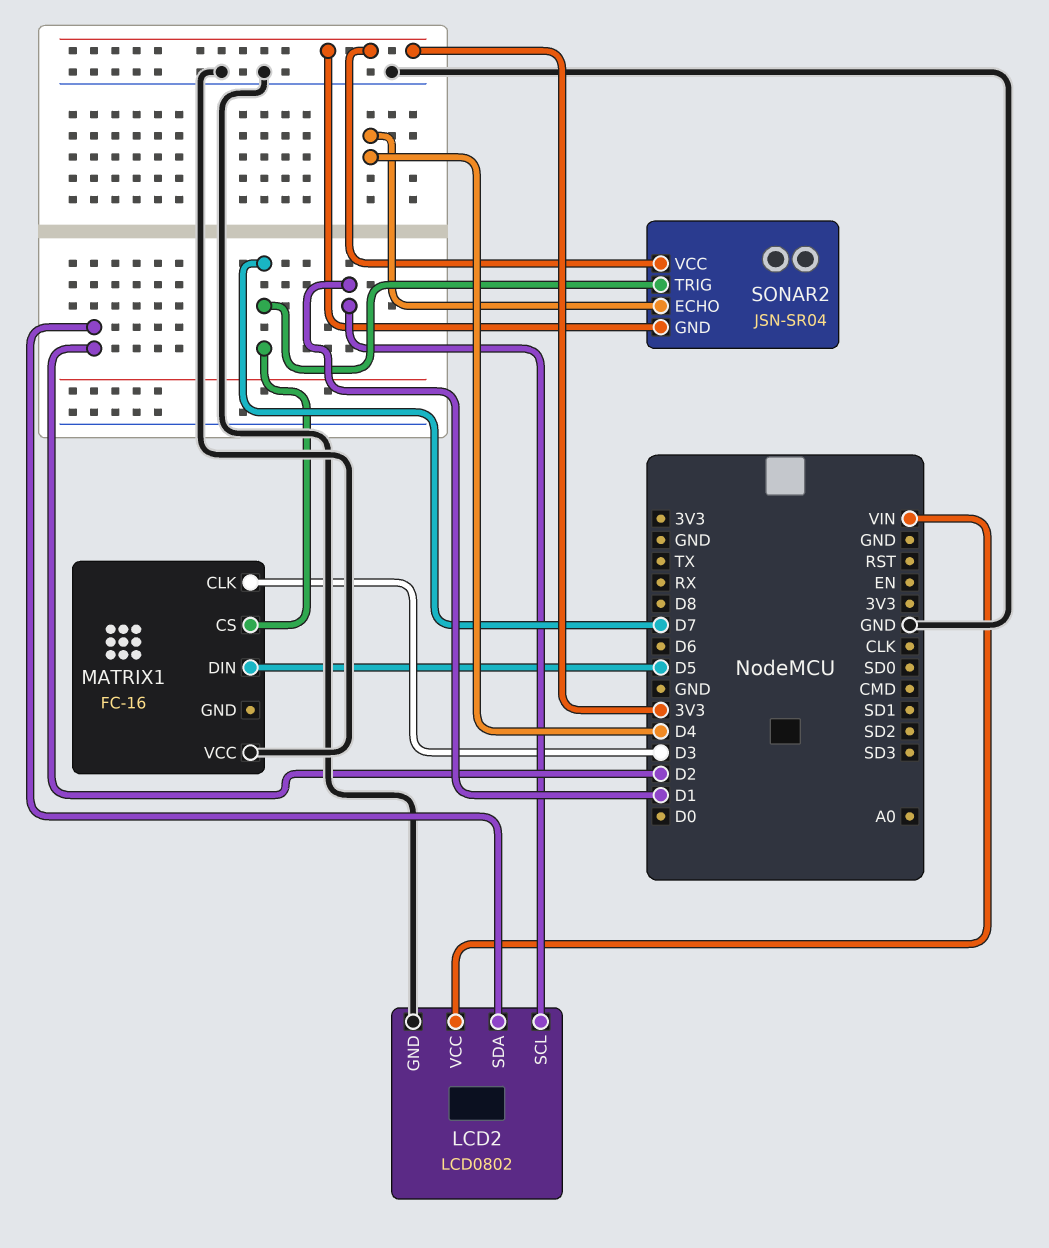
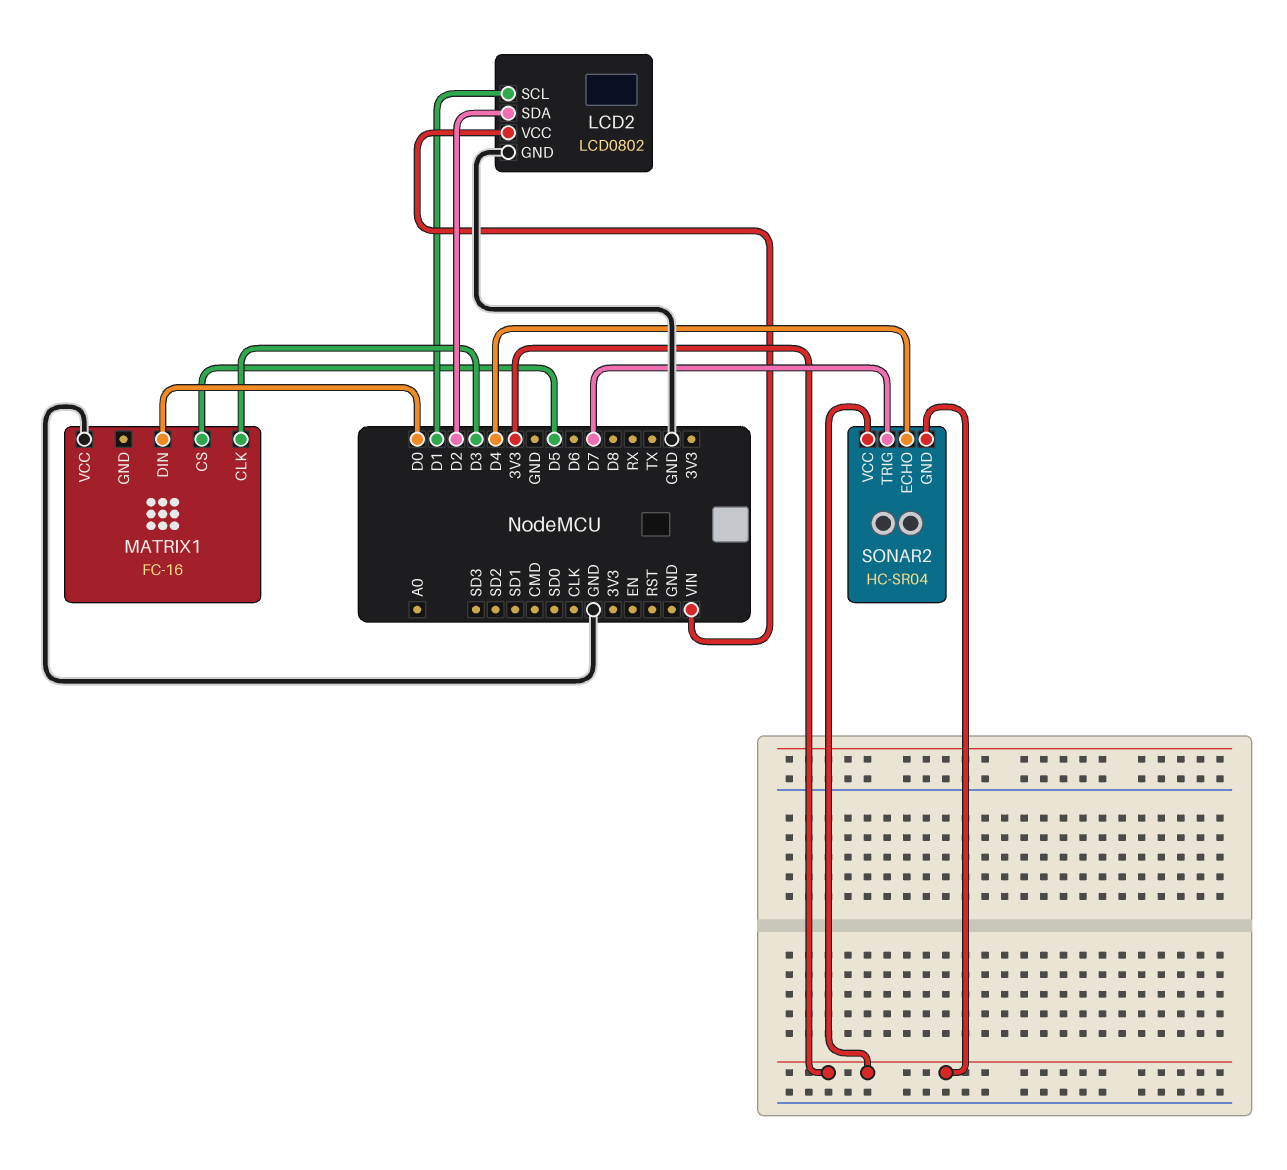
MATRIX1 pin CS: D7 -> D5
MATRIX1 pin DIN: D5 -> D0
SONAR2: JSN-SR04 -> HC-SR04

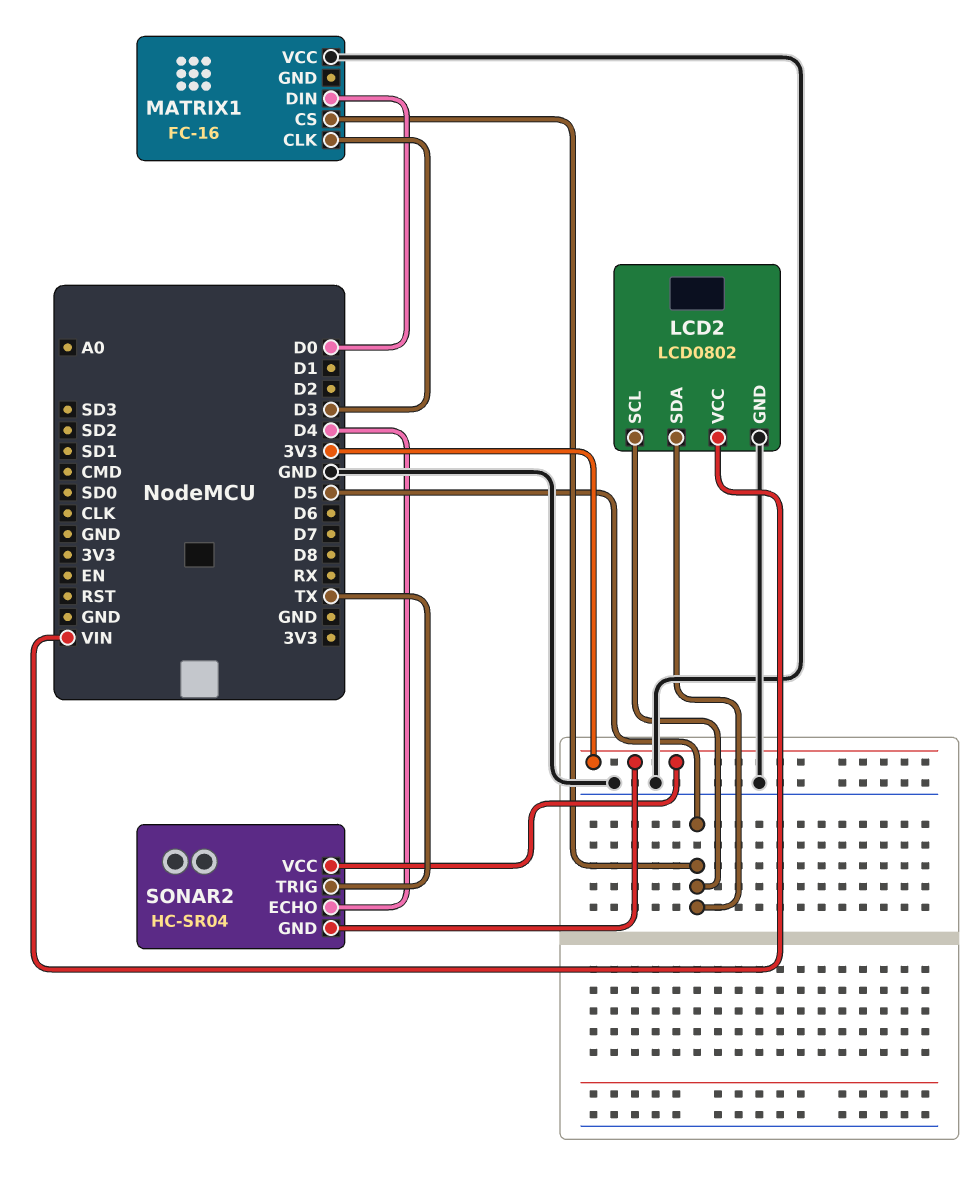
LCD2 pin SCL: D1 -> D5
LCD2 pin SDA: D2 -> D5
SONAR2 pin TRIG: D7 -> TX

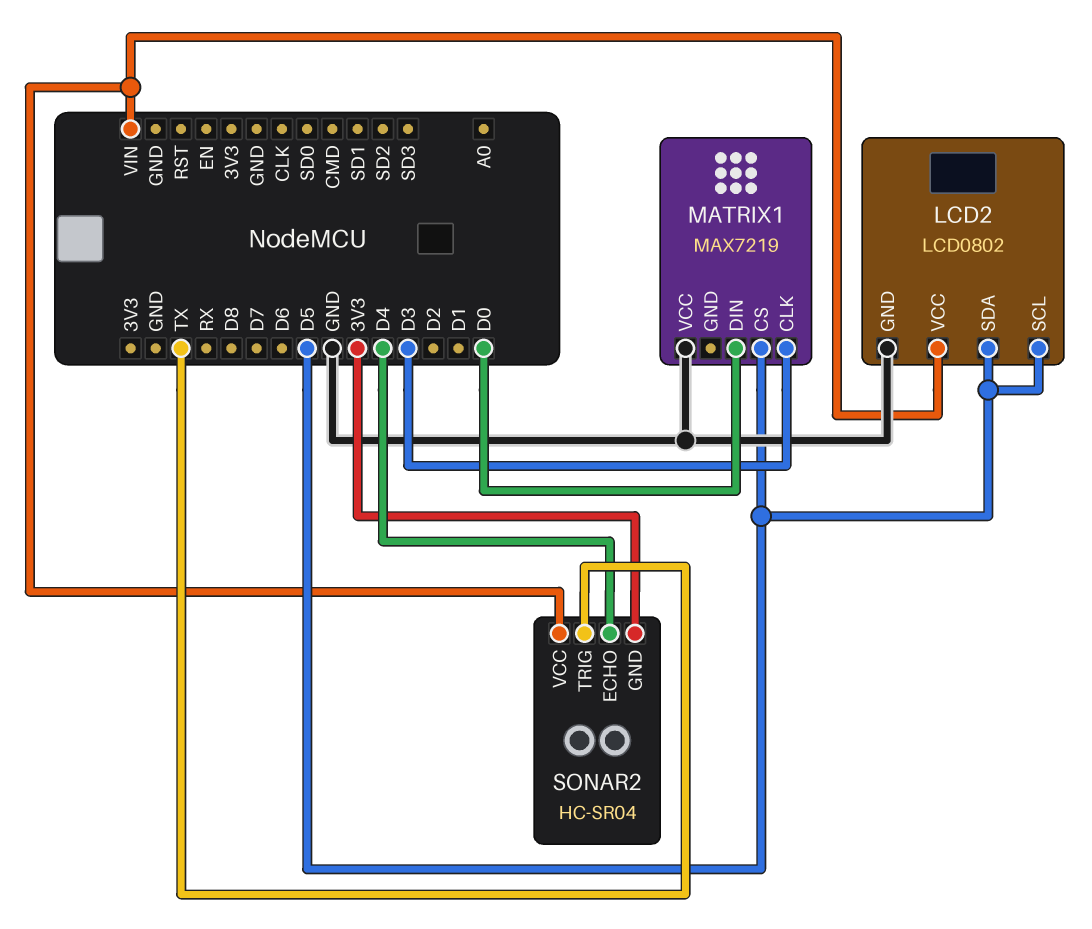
MATRIX1: FC-16 -> MAX7219
SONAR2 pin VCC: 3V3 -> VIN

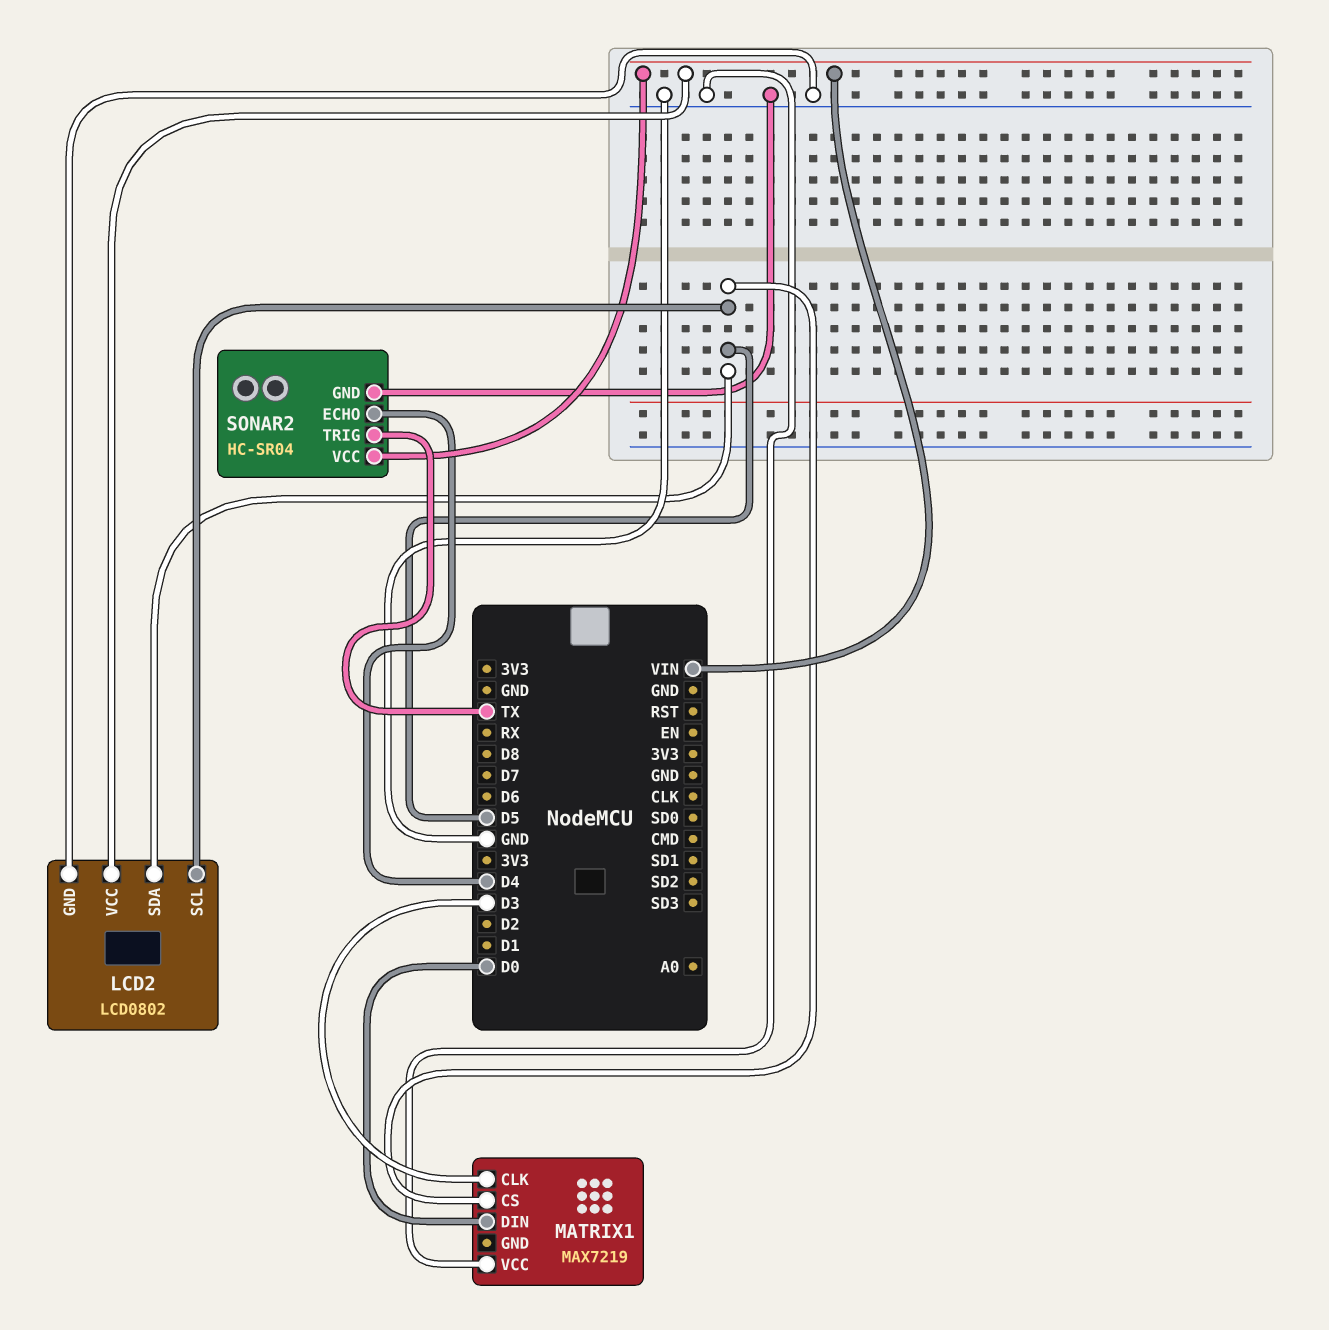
SONAR2 pin GND: 3V3 -> GND

